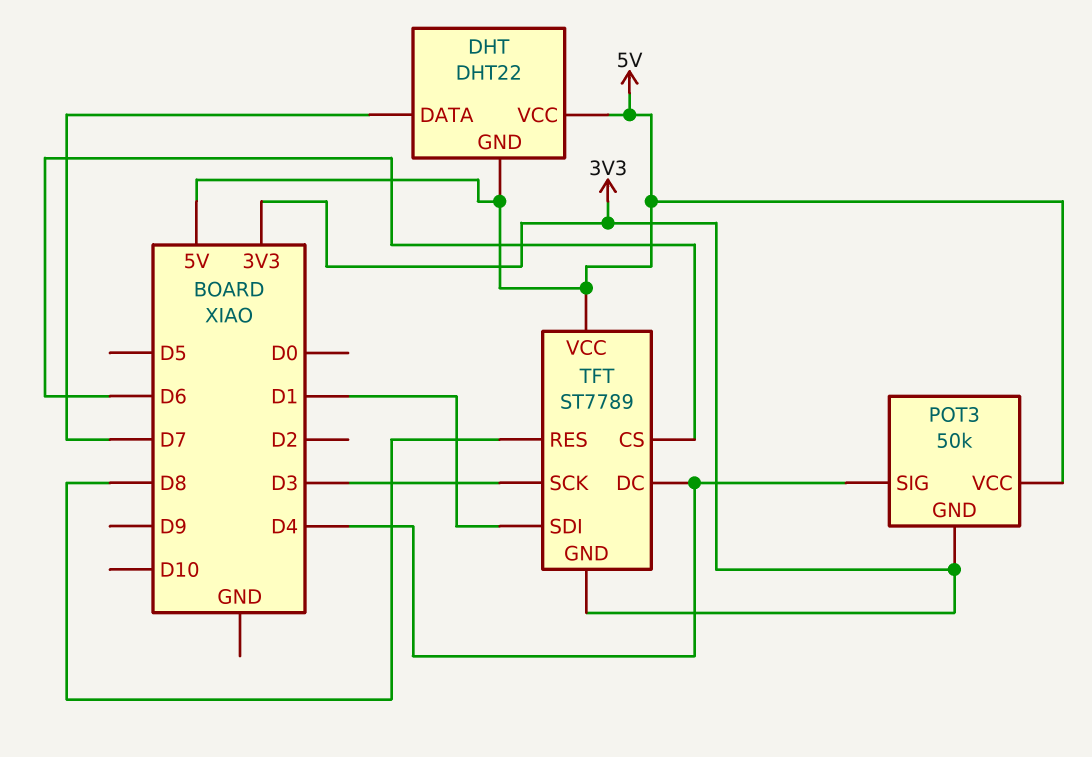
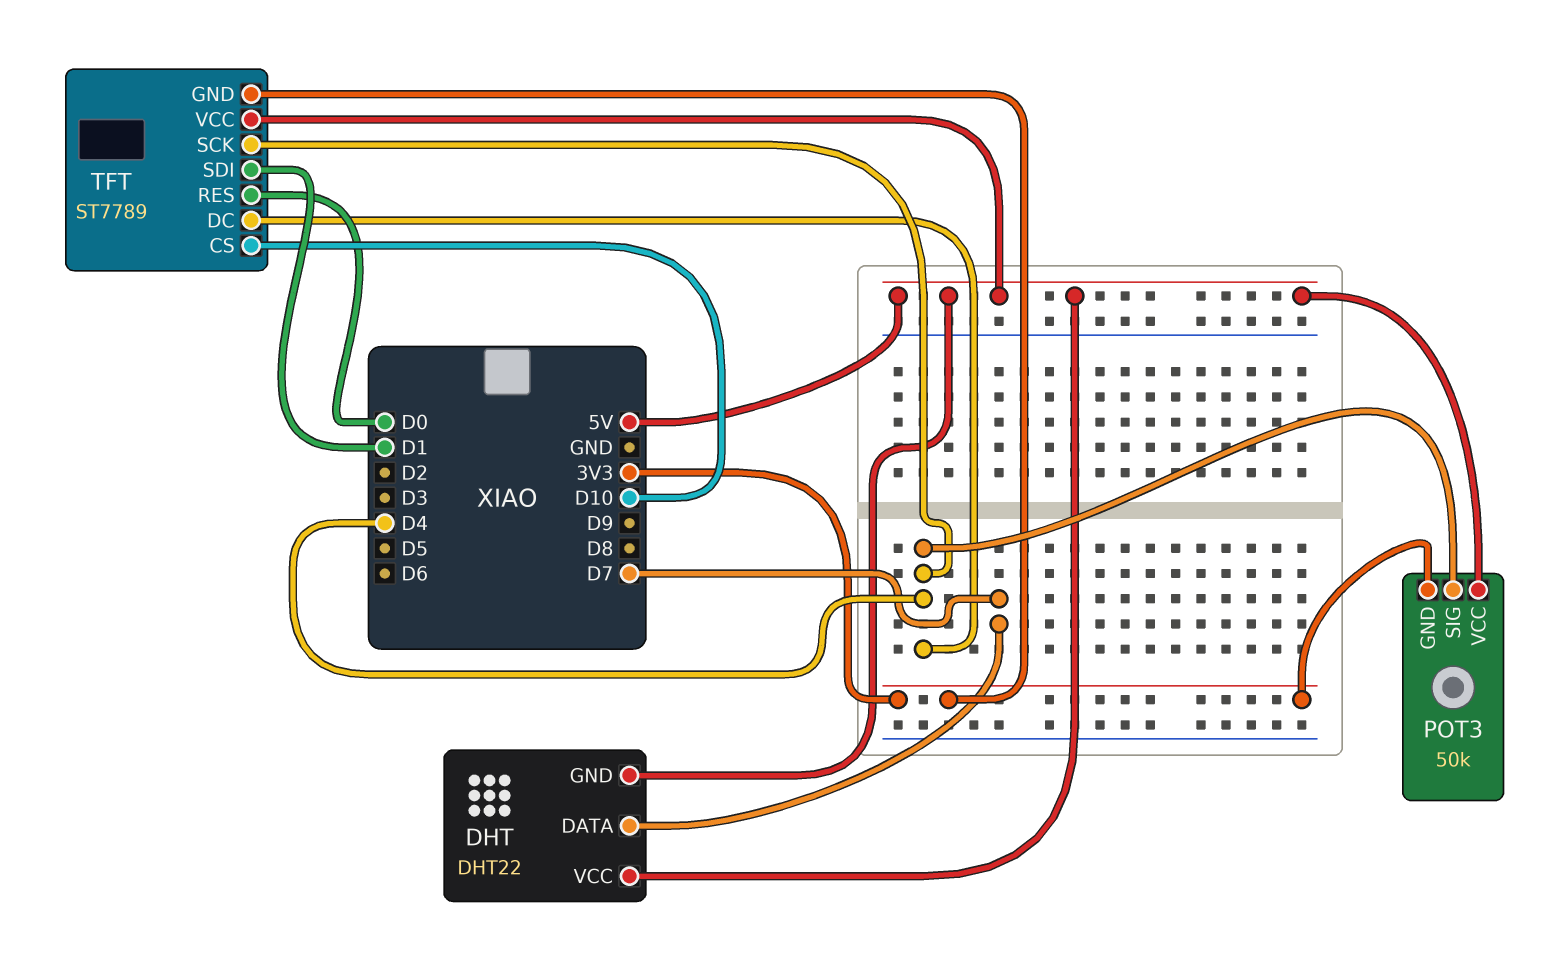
TFT pin CS: D6 -> D10
TFT pin RES: D8 -> D0
TFT pin SCK: D3 -> D4

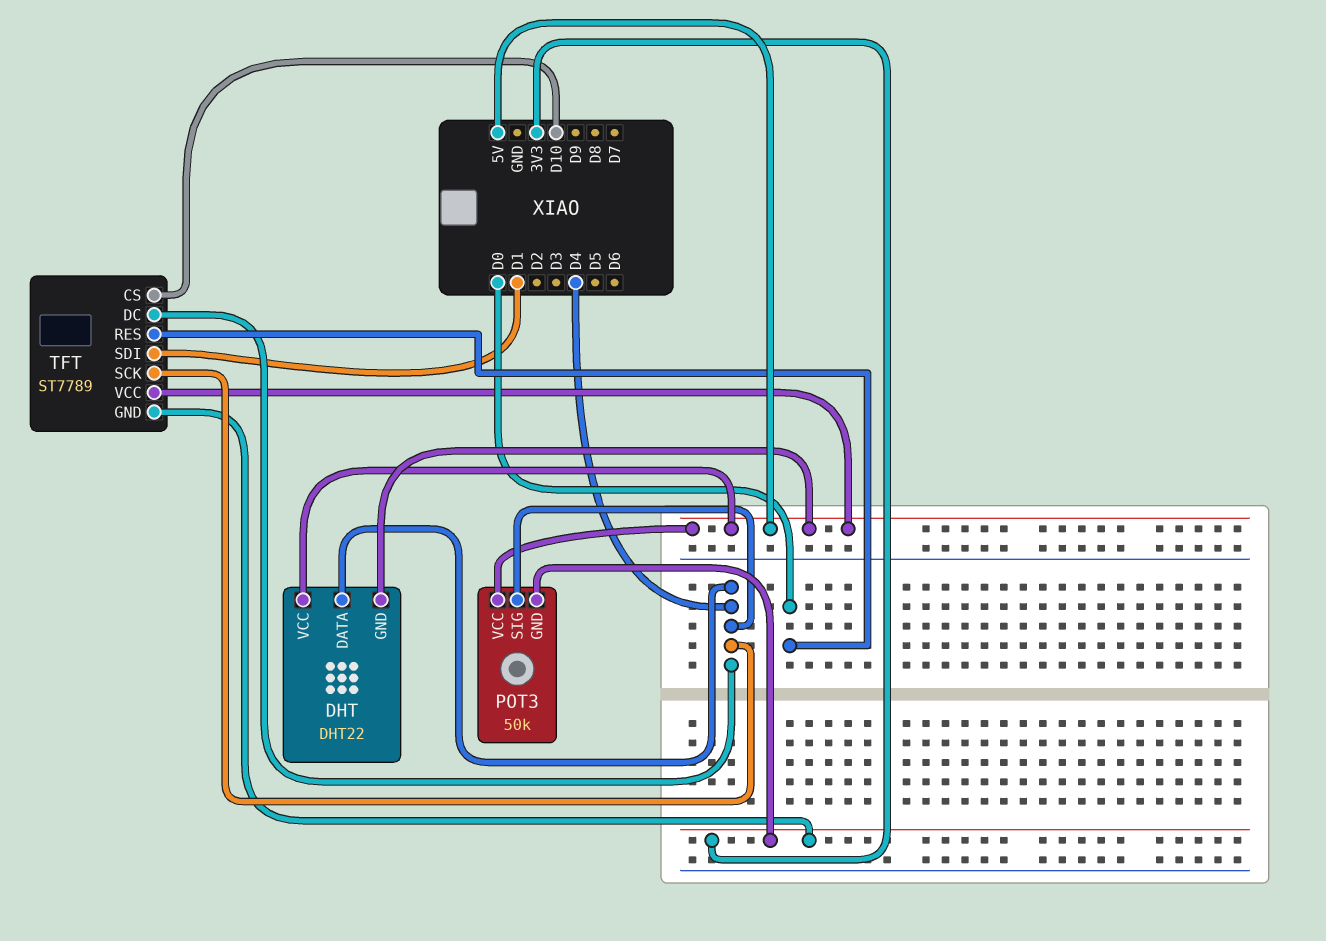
DHT pin DATA: D7 -> D4

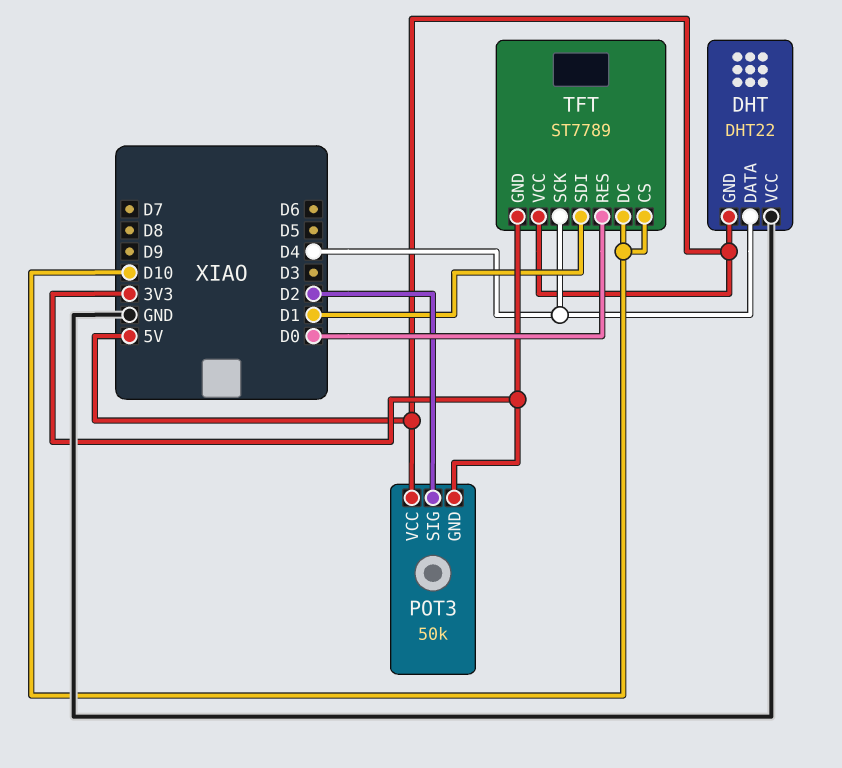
DHT pin VCC: 5V -> GND
POT3 pin SIG: D4 -> D2
TFT pin DC: D4 -> D10

